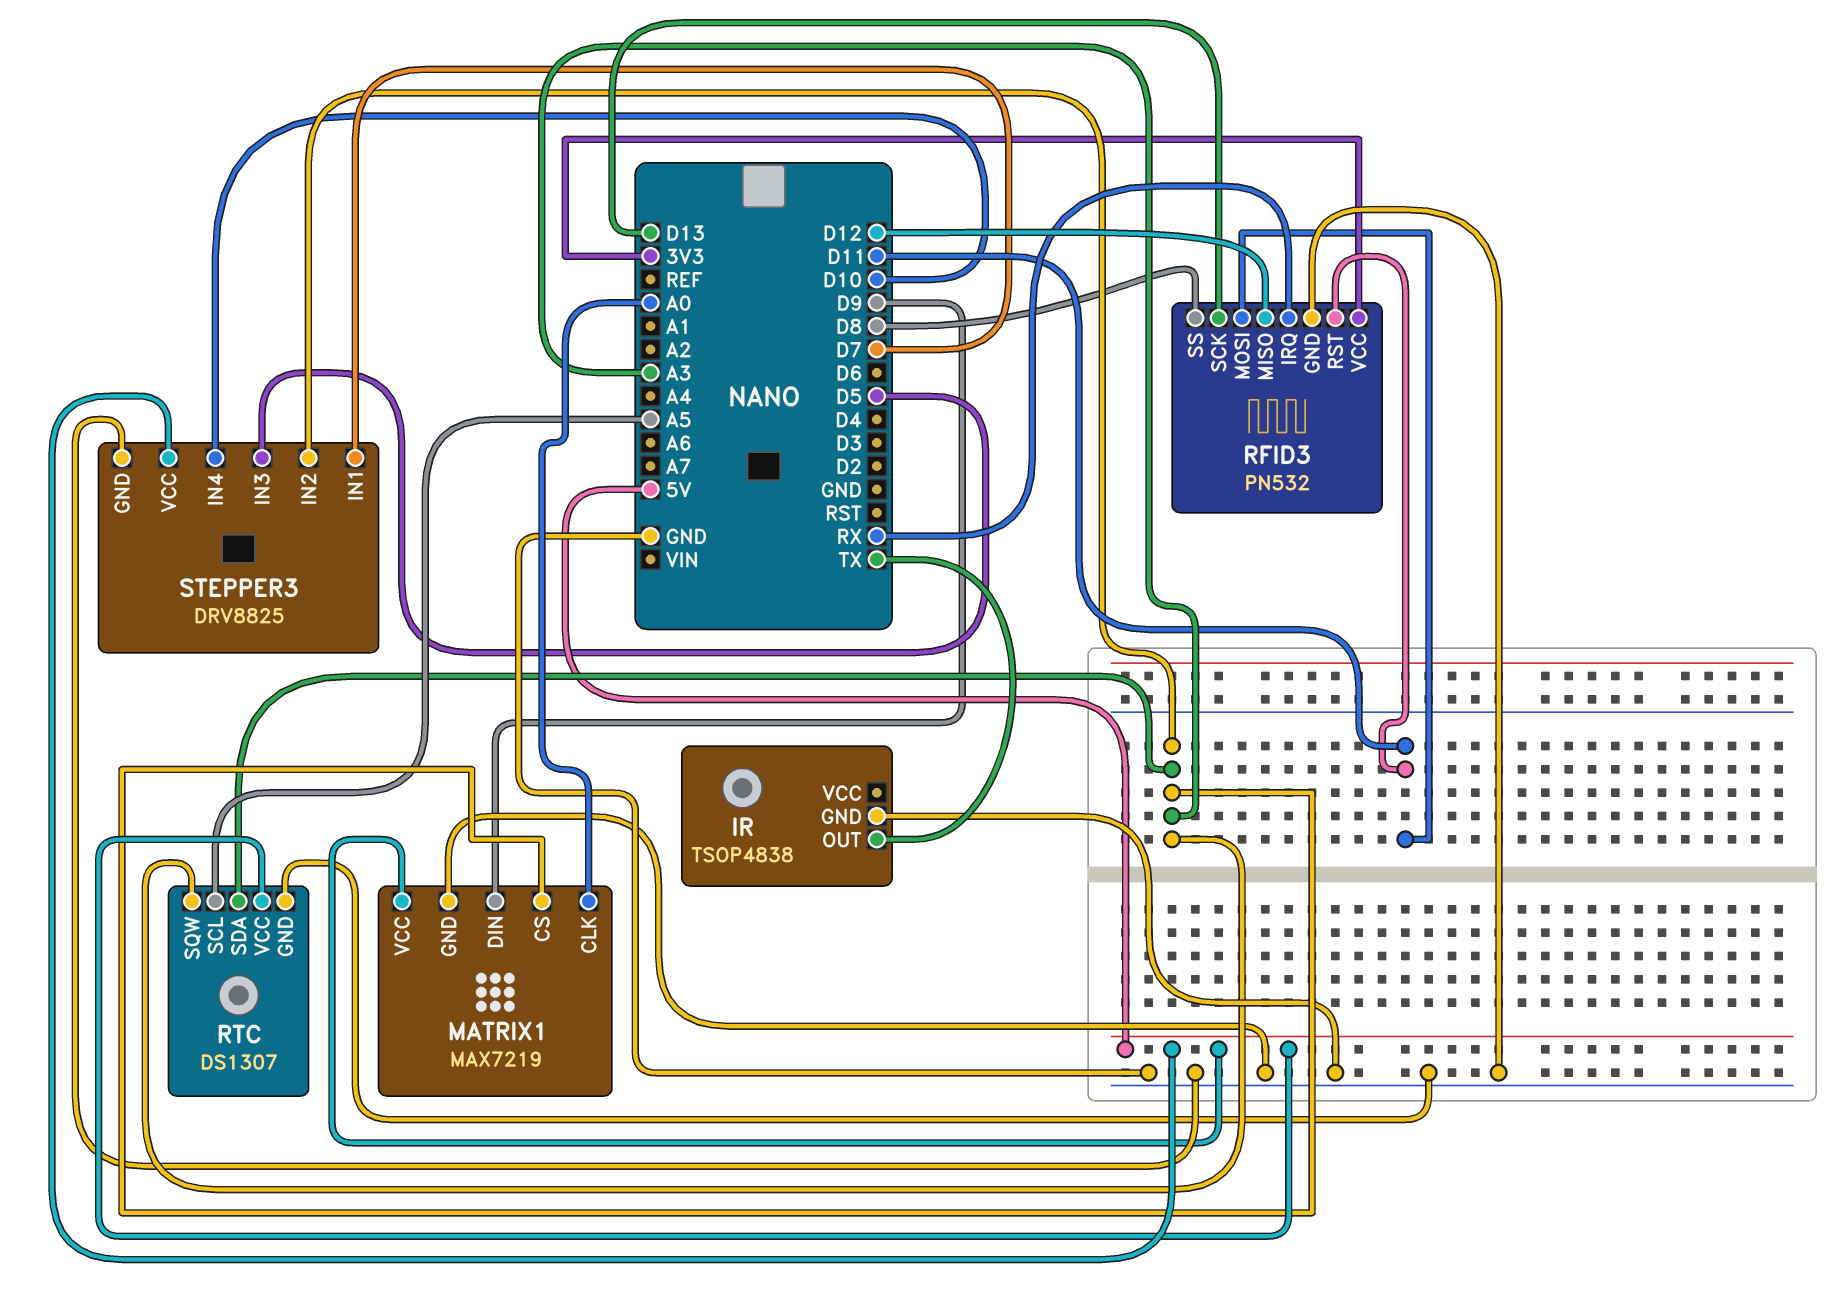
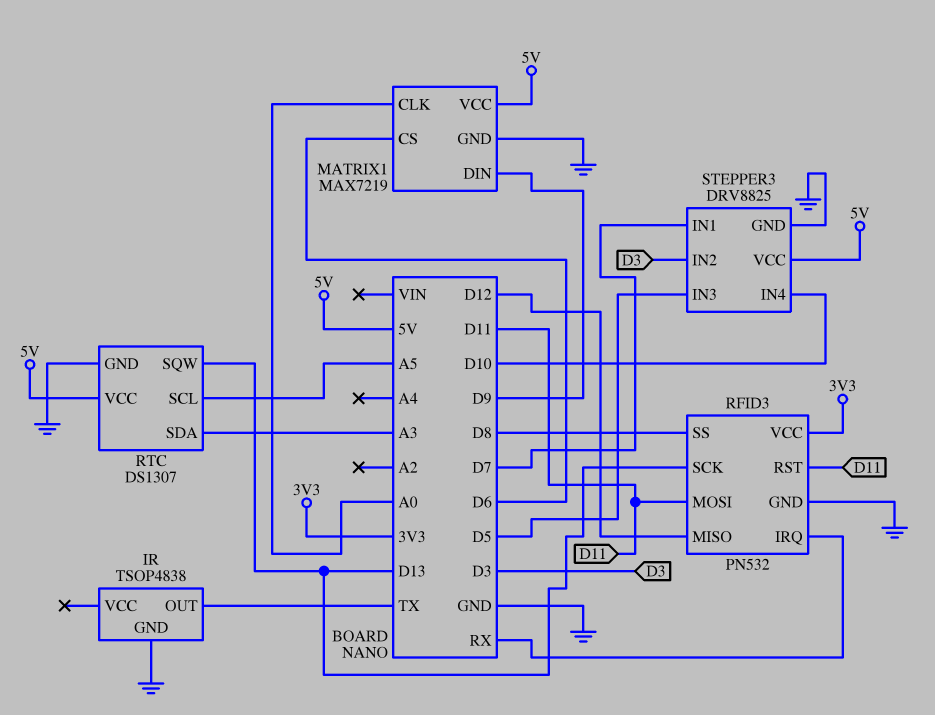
MATRIX1 pin CS: A3 -> D6
RTC pin SQW: A3 -> D13
STEPPER3 pin IN2: A3 -> D3

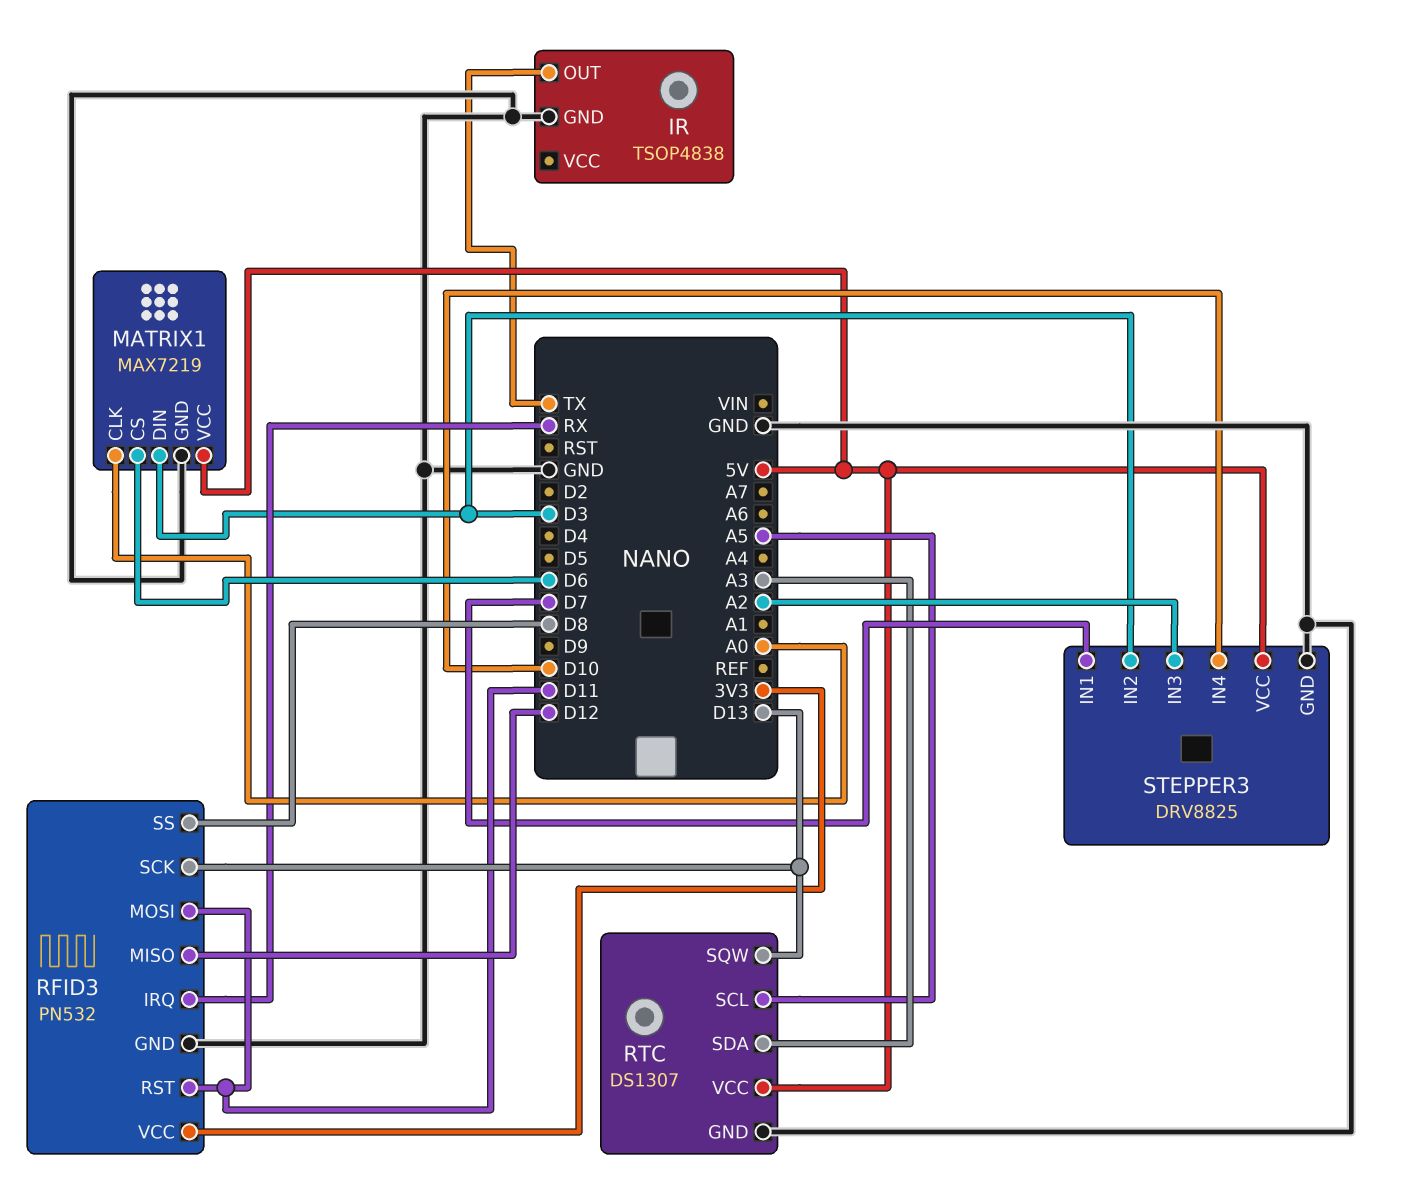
MATRIX1 pin DIN: D9 -> D3
STEPPER3 pin IN3: D5 -> A2

